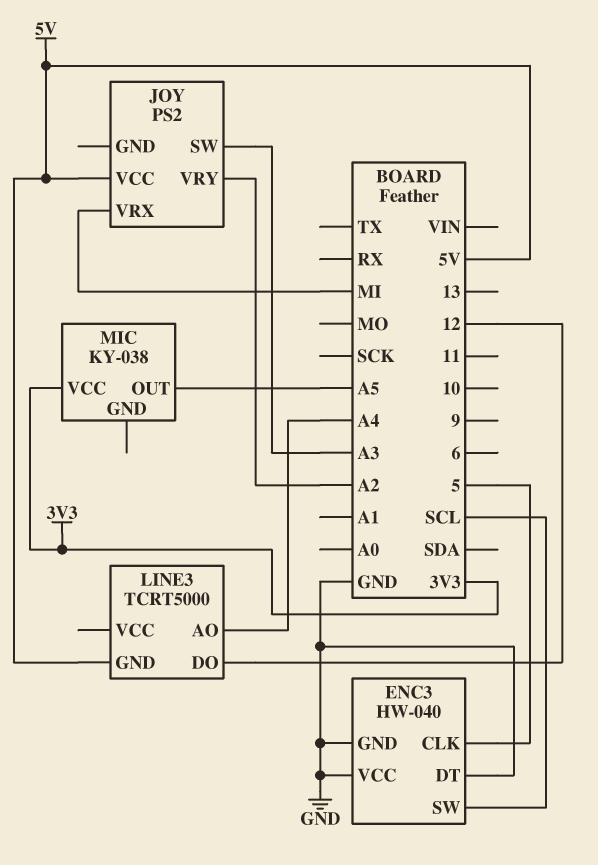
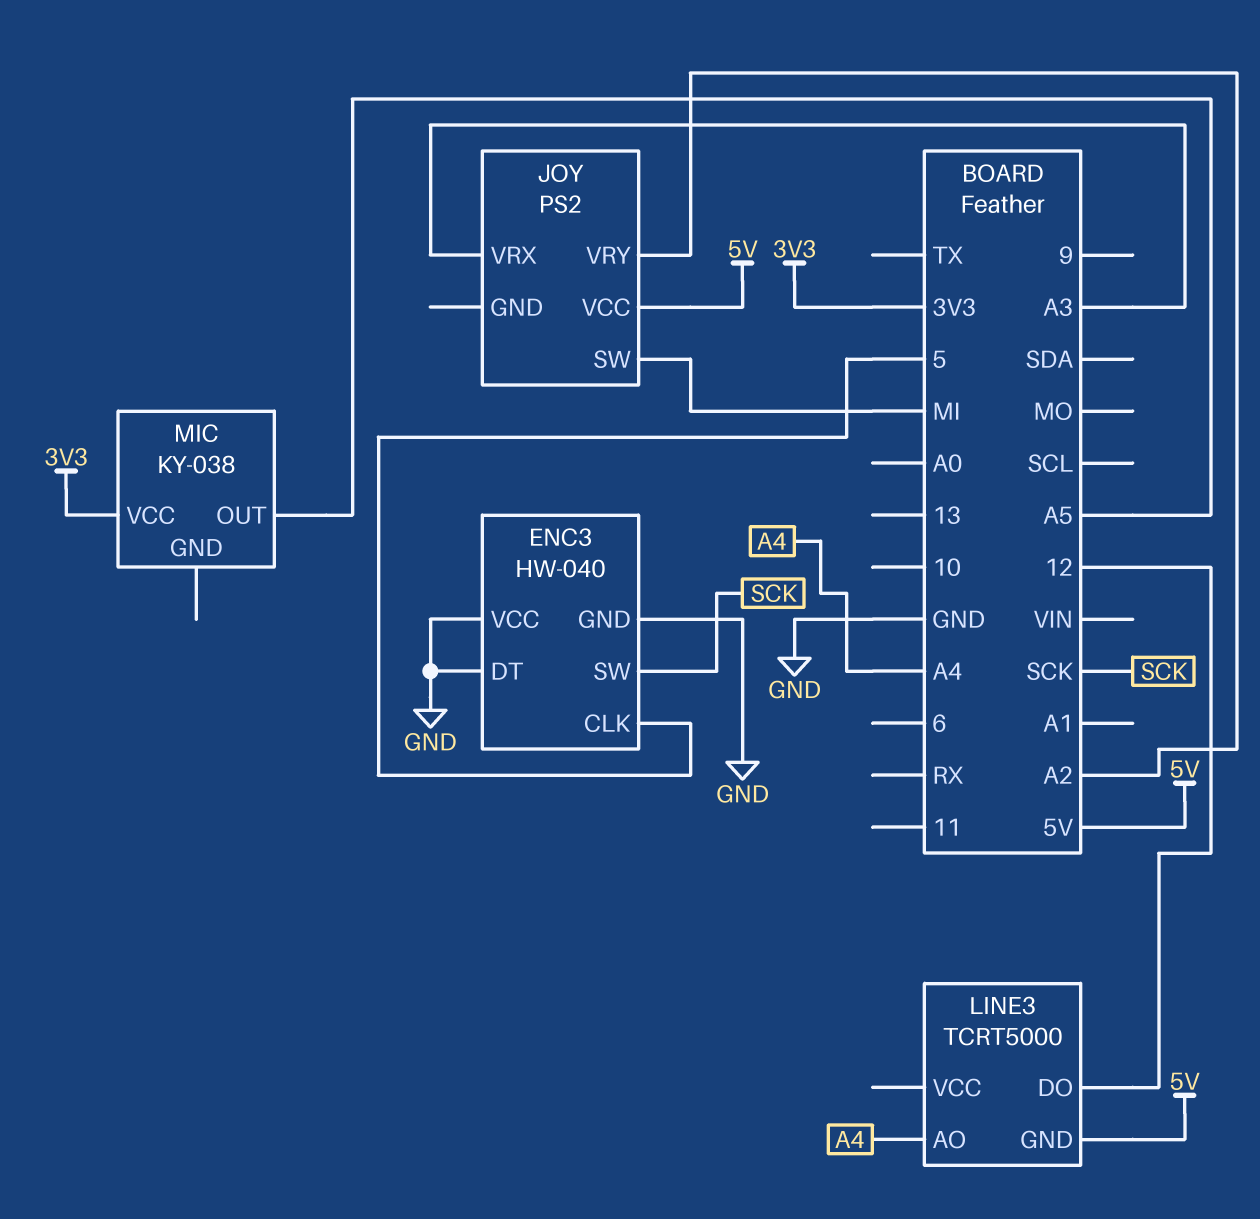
ENC3 pin SW: SCL -> SCK
JOY pin SW: A3 -> MI
JOY pin VRX: MI -> A3

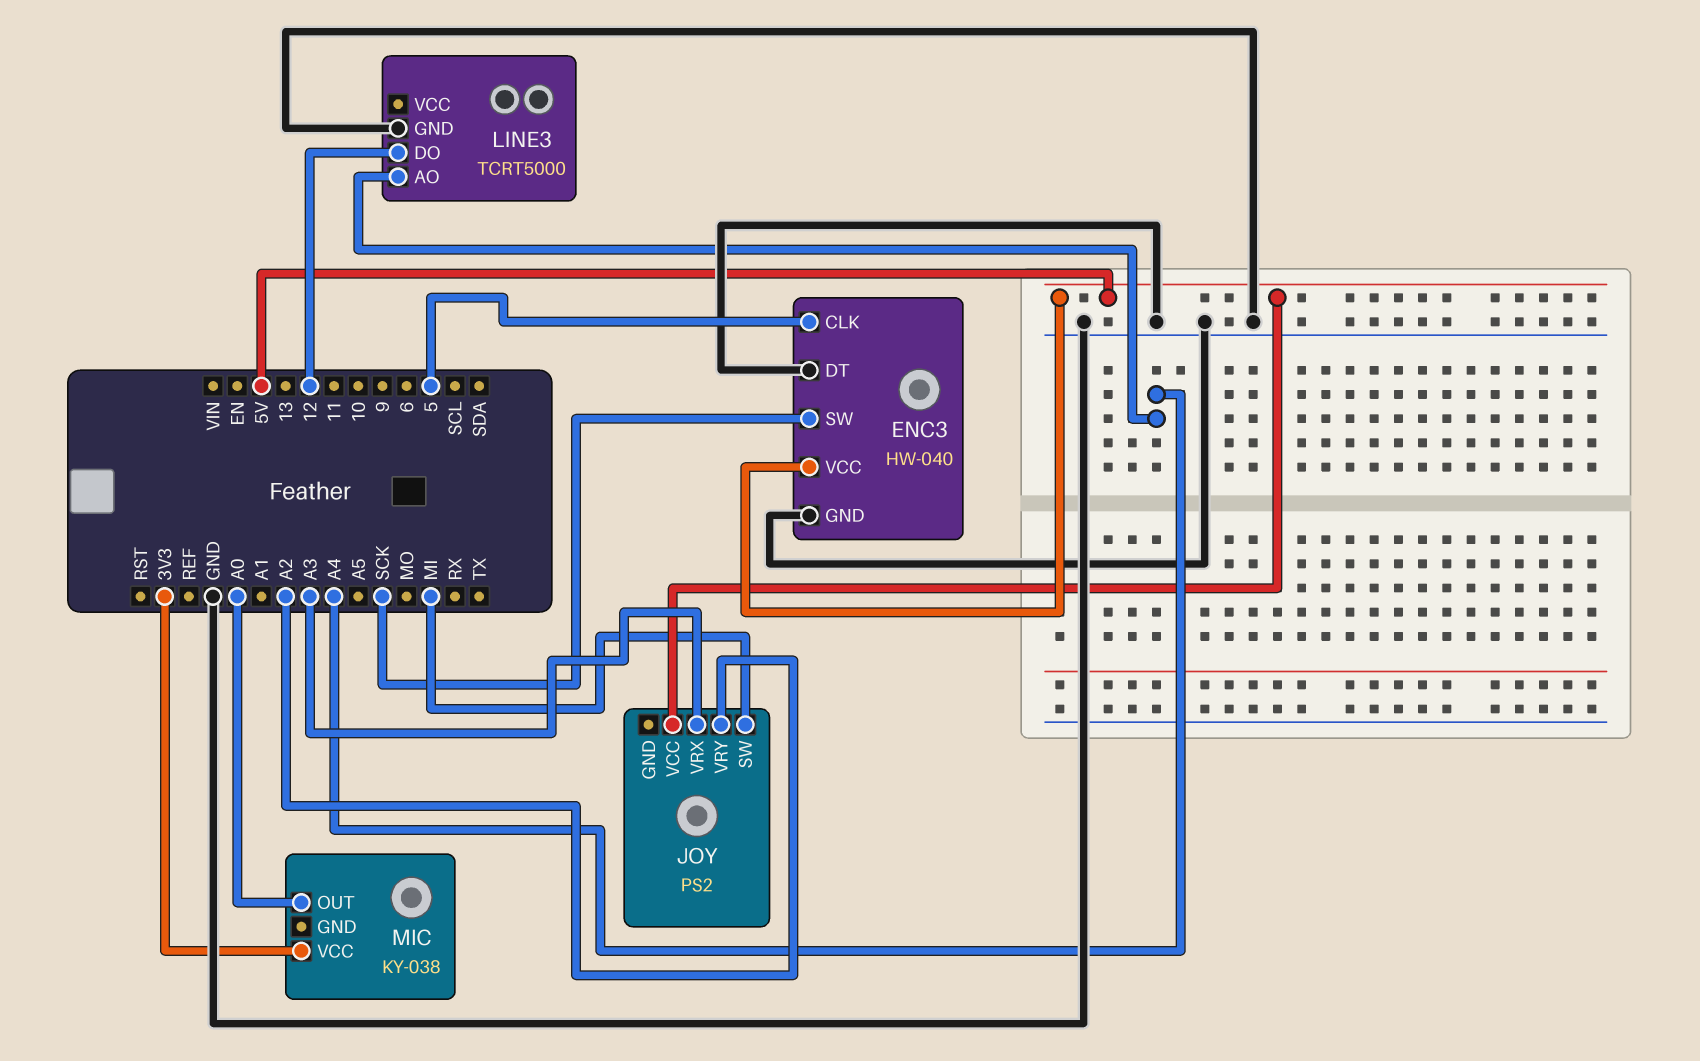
ENC3 pin VCC: GND -> 5V
LINE3 pin GND: 5V -> GND
MIC pin OUT: A5 -> A0

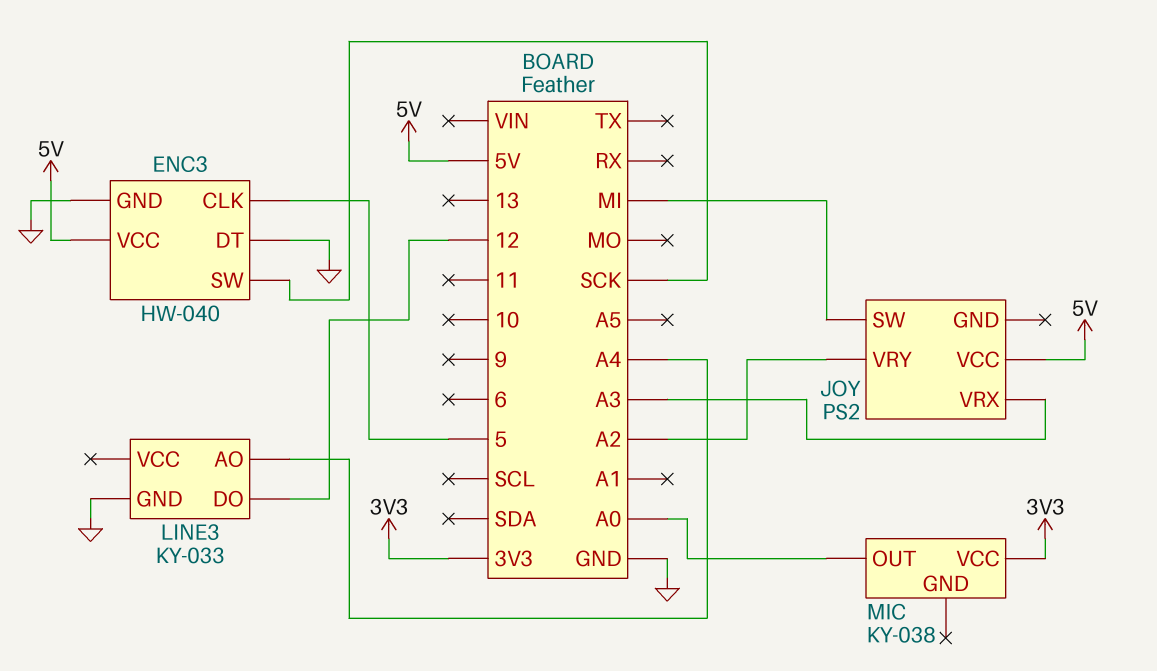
LINE3: TCRT5000 -> KY-033

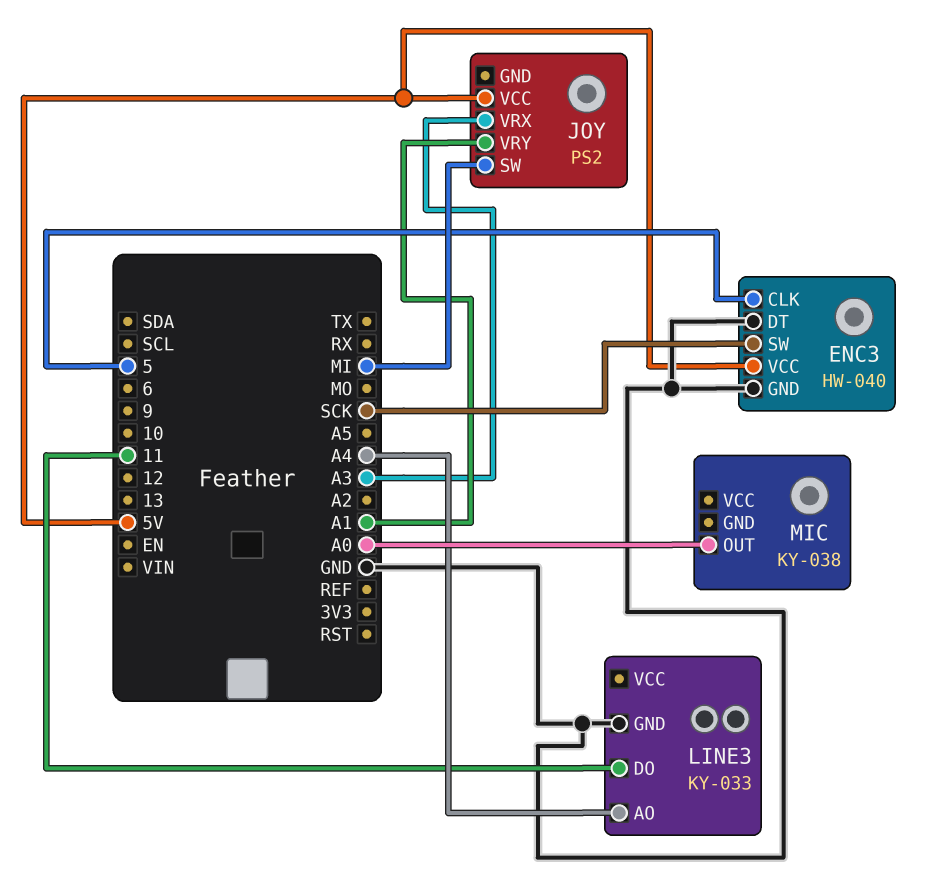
JOY pin VRY: A2 -> A1
LINE3 pin DO: 12 -> 11
MIC pin VCC: 3V3 -> none

